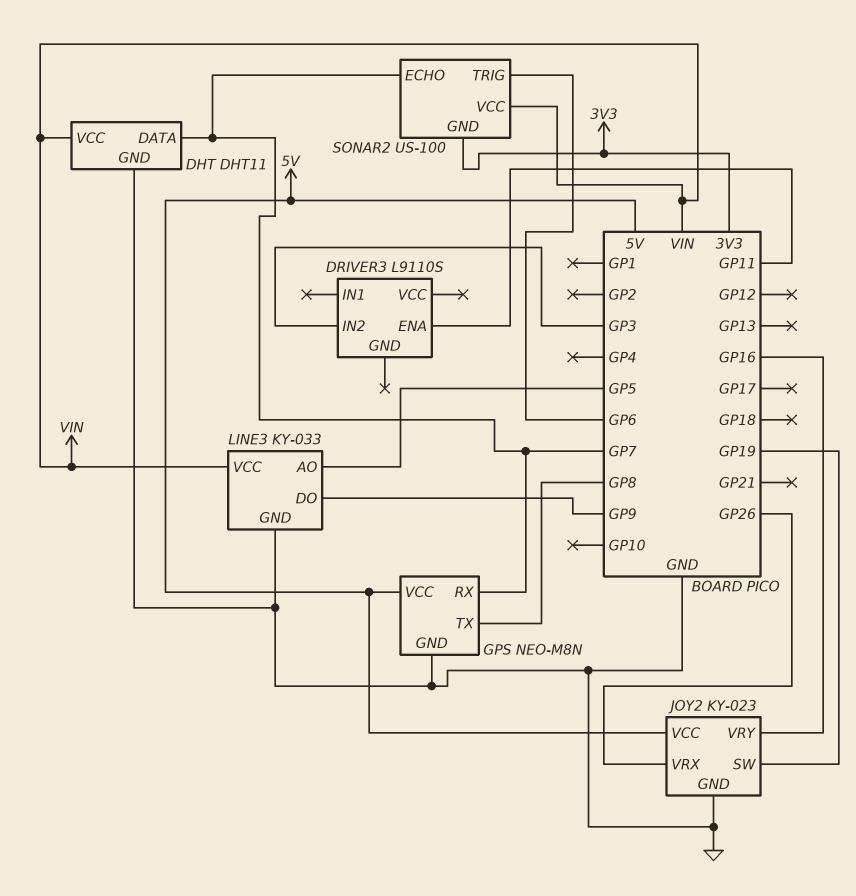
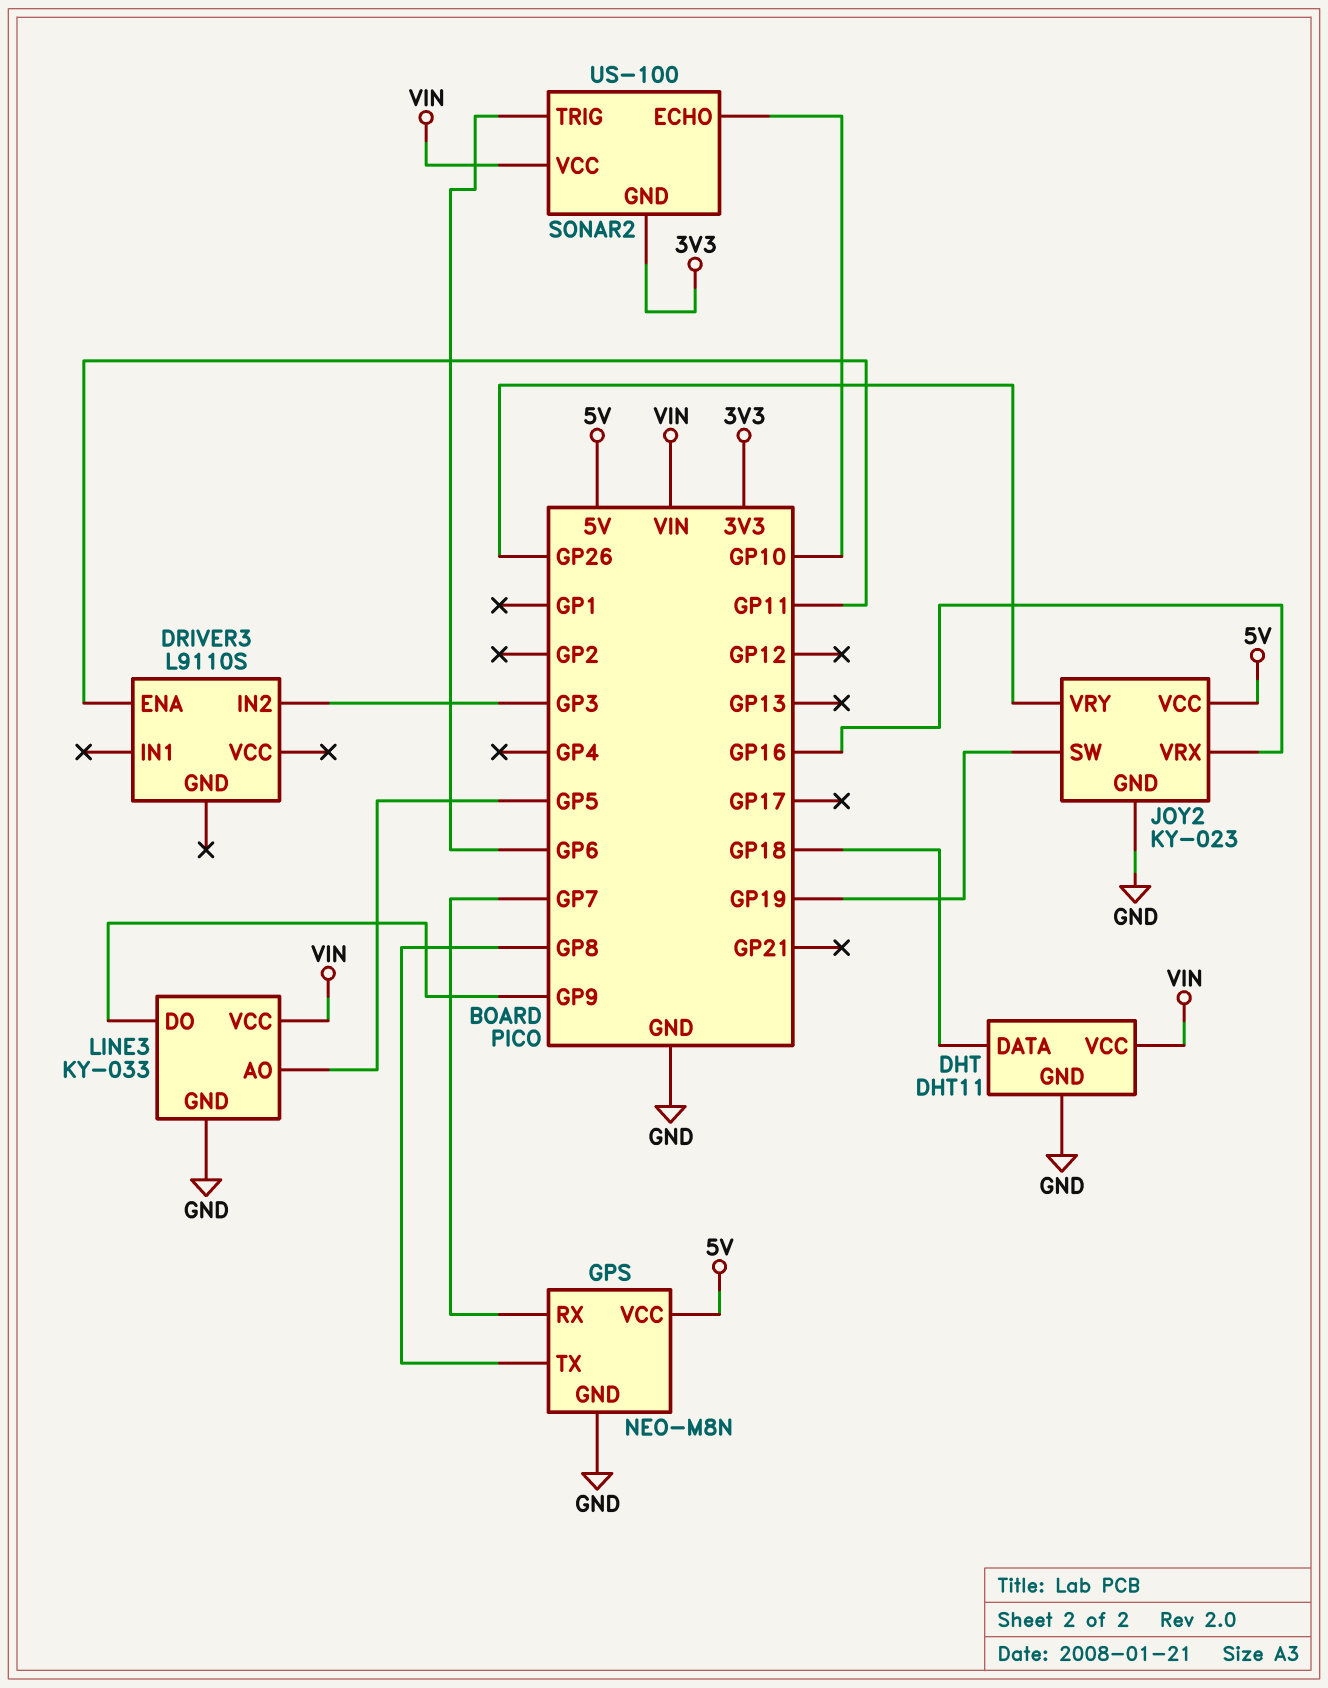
DHT pin DATA: GP7 -> GP18
JOY2 pin VRX: GP26 -> GP16
JOY2 pin VRY: GP16 -> GP26
SONAR2 pin ECHO: GP7 -> GP10

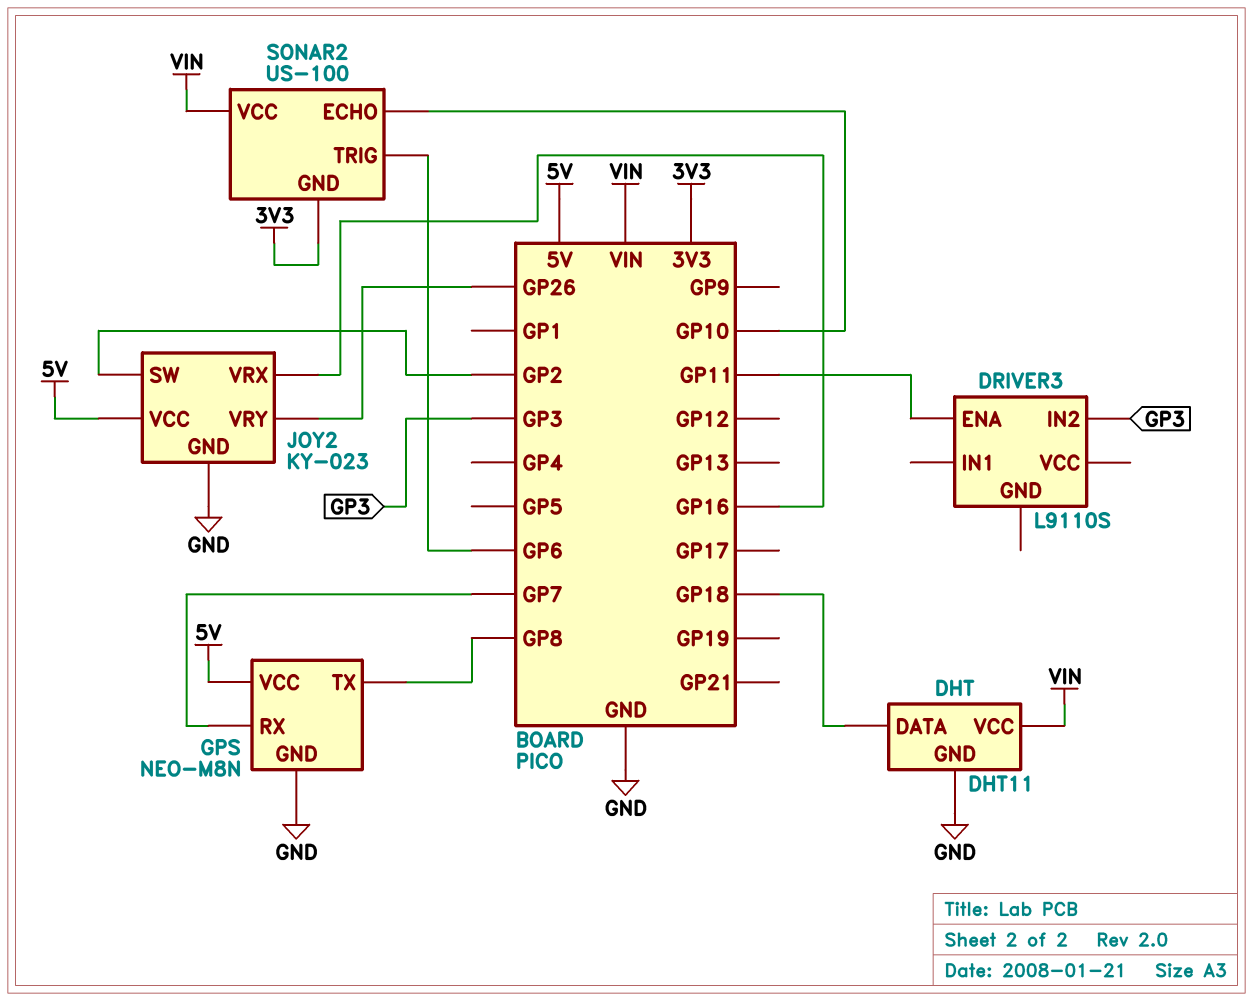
JOY2 pin SW: GP19 -> GP2
LINE3: KY-033 -> none
LINE3 pin AO: GP5 -> none
LINE3 pin DO: GP9 -> none
LINE3 pin GND: GND -> none
LINE3 pin VCC: VIN -> none

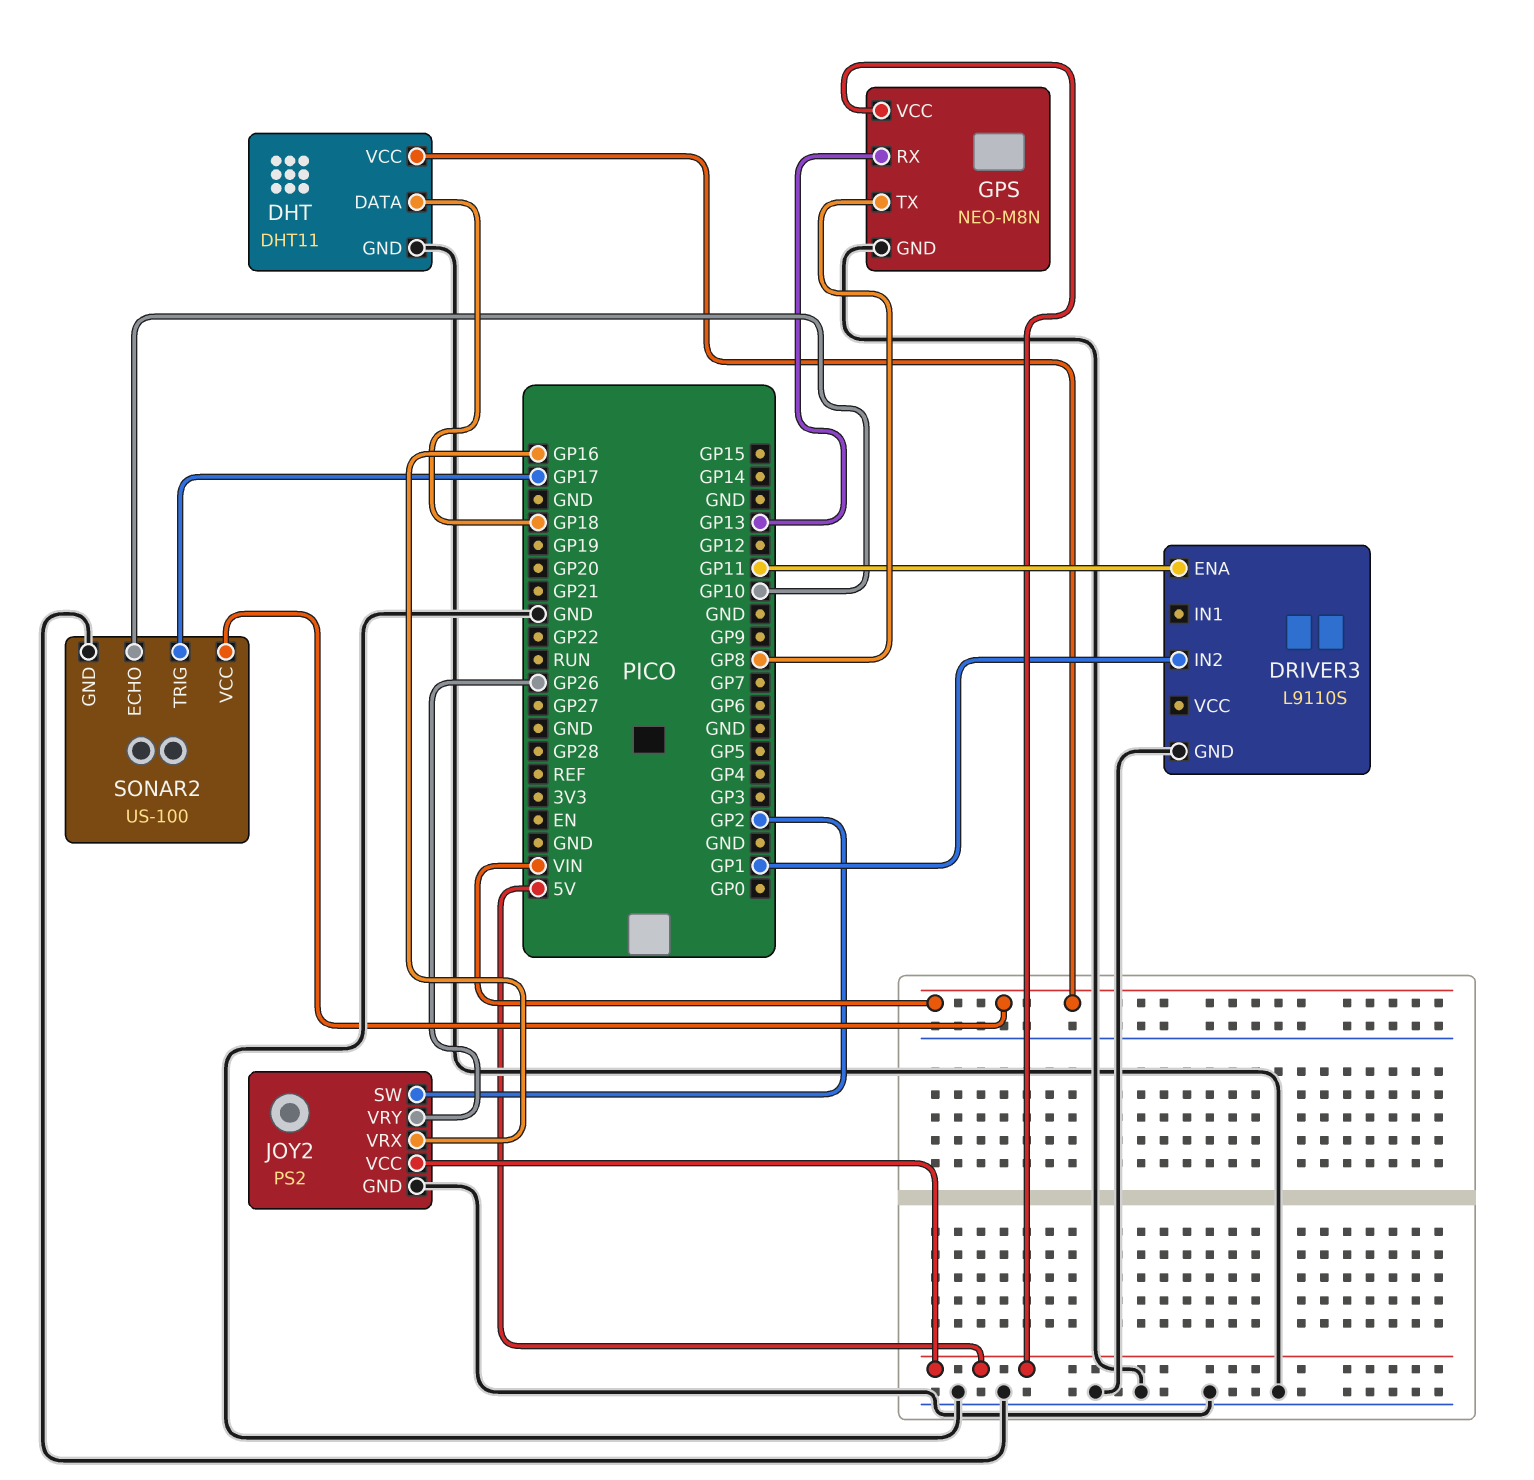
DRIVER3 pin GND: none -> GND
DRIVER3 pin IN2: GP3 -> GP1
GPS pin RX: GP7 -> GP13
JOY2: KY-023 -> PS2
SONAR2 pin GND: 3V3 -> GND
SONAR2 pin TRIG: GP6 -> GP17

